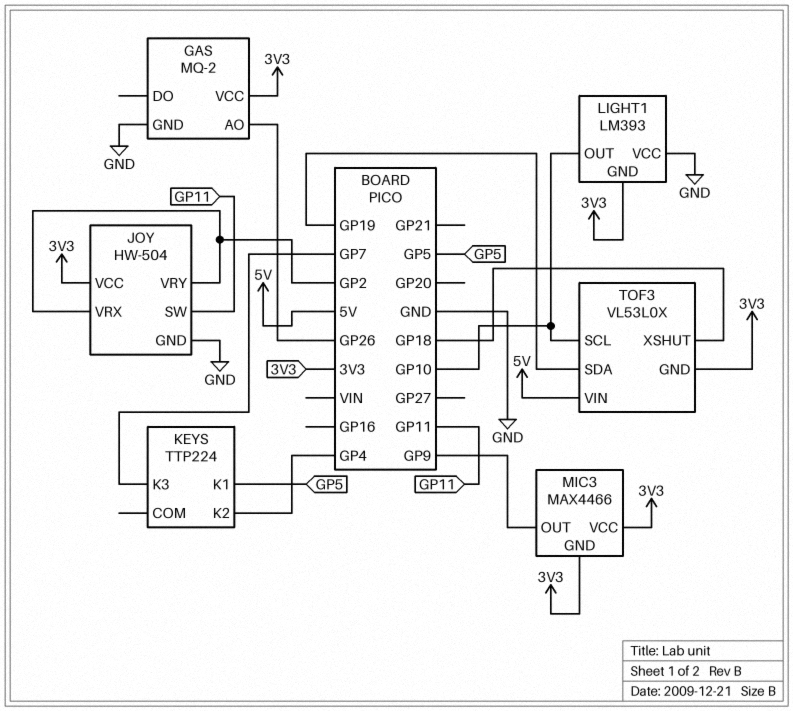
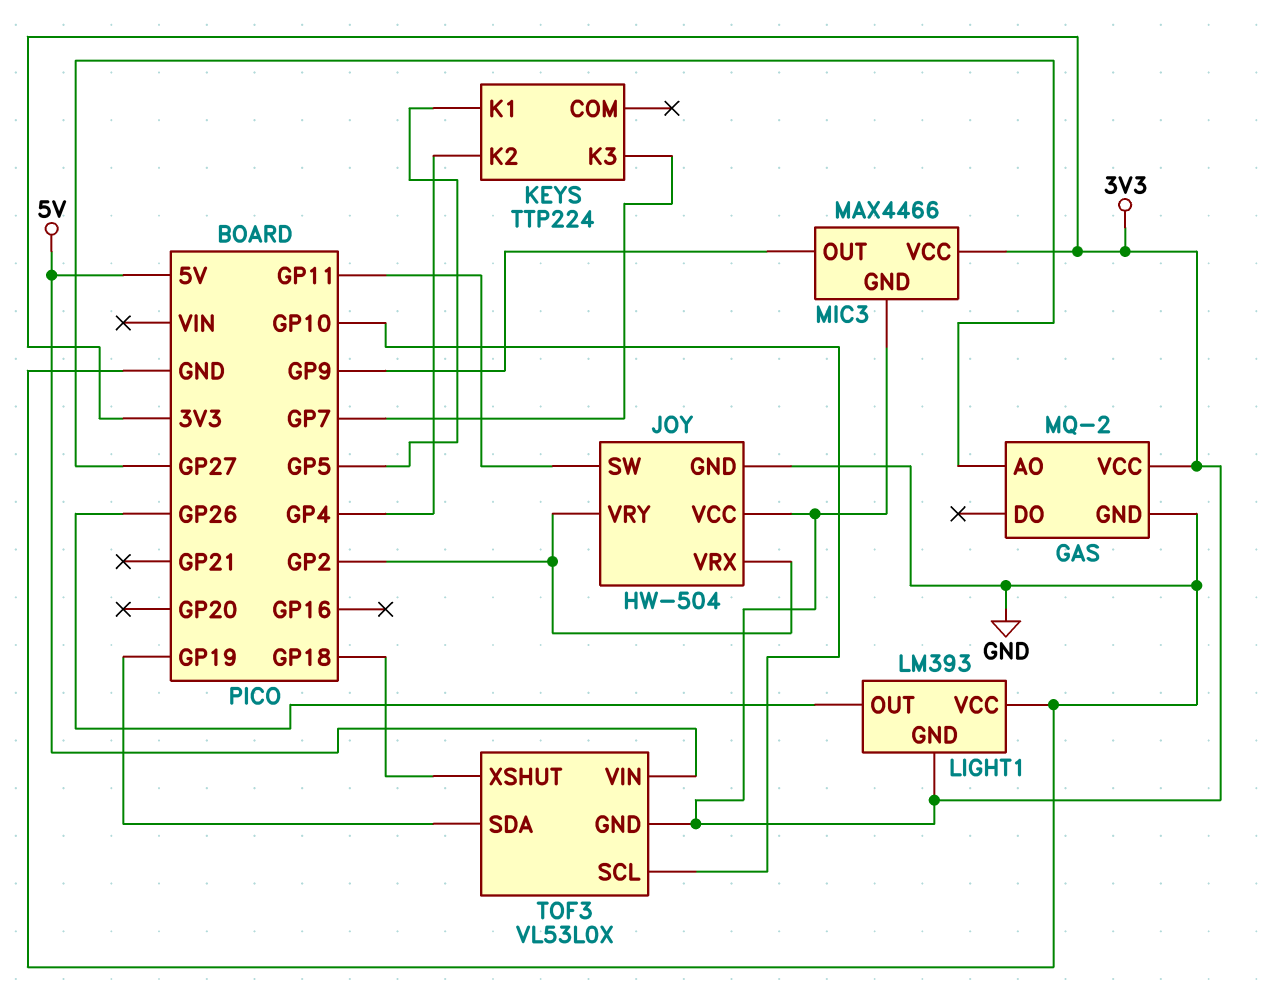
GAS pin AO: GP26 -> GP27
LIGHT1 pin OUT: GP10 -> GP26

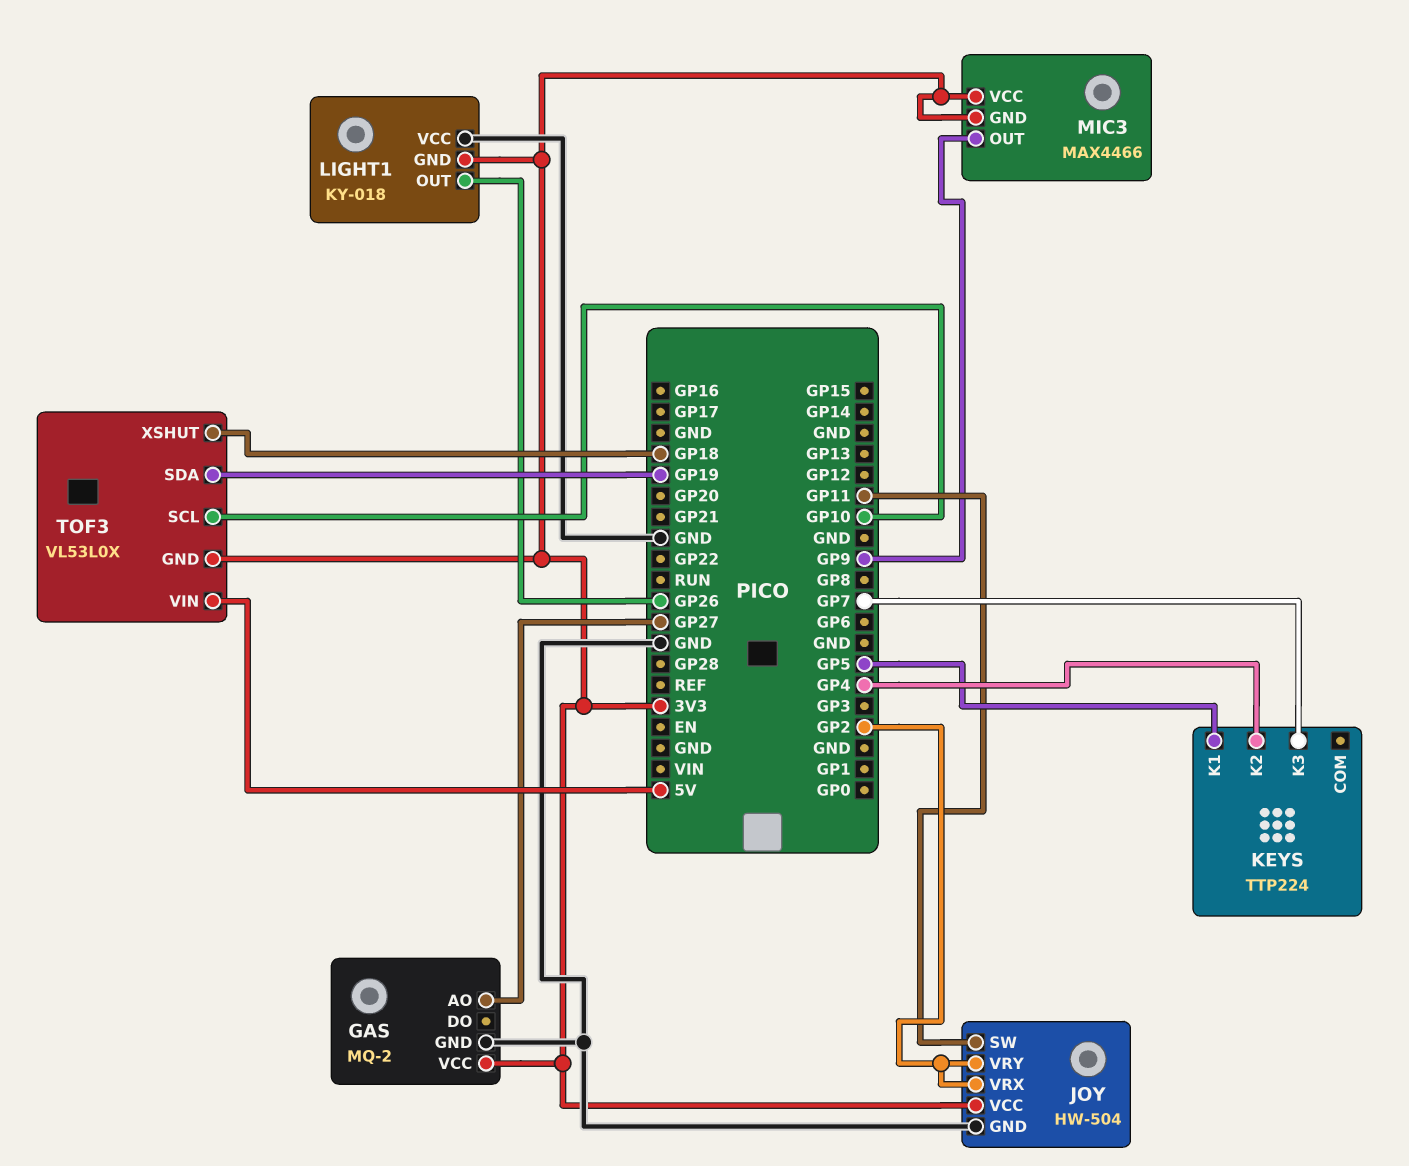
LIGHT1: LM393 -> KY-018

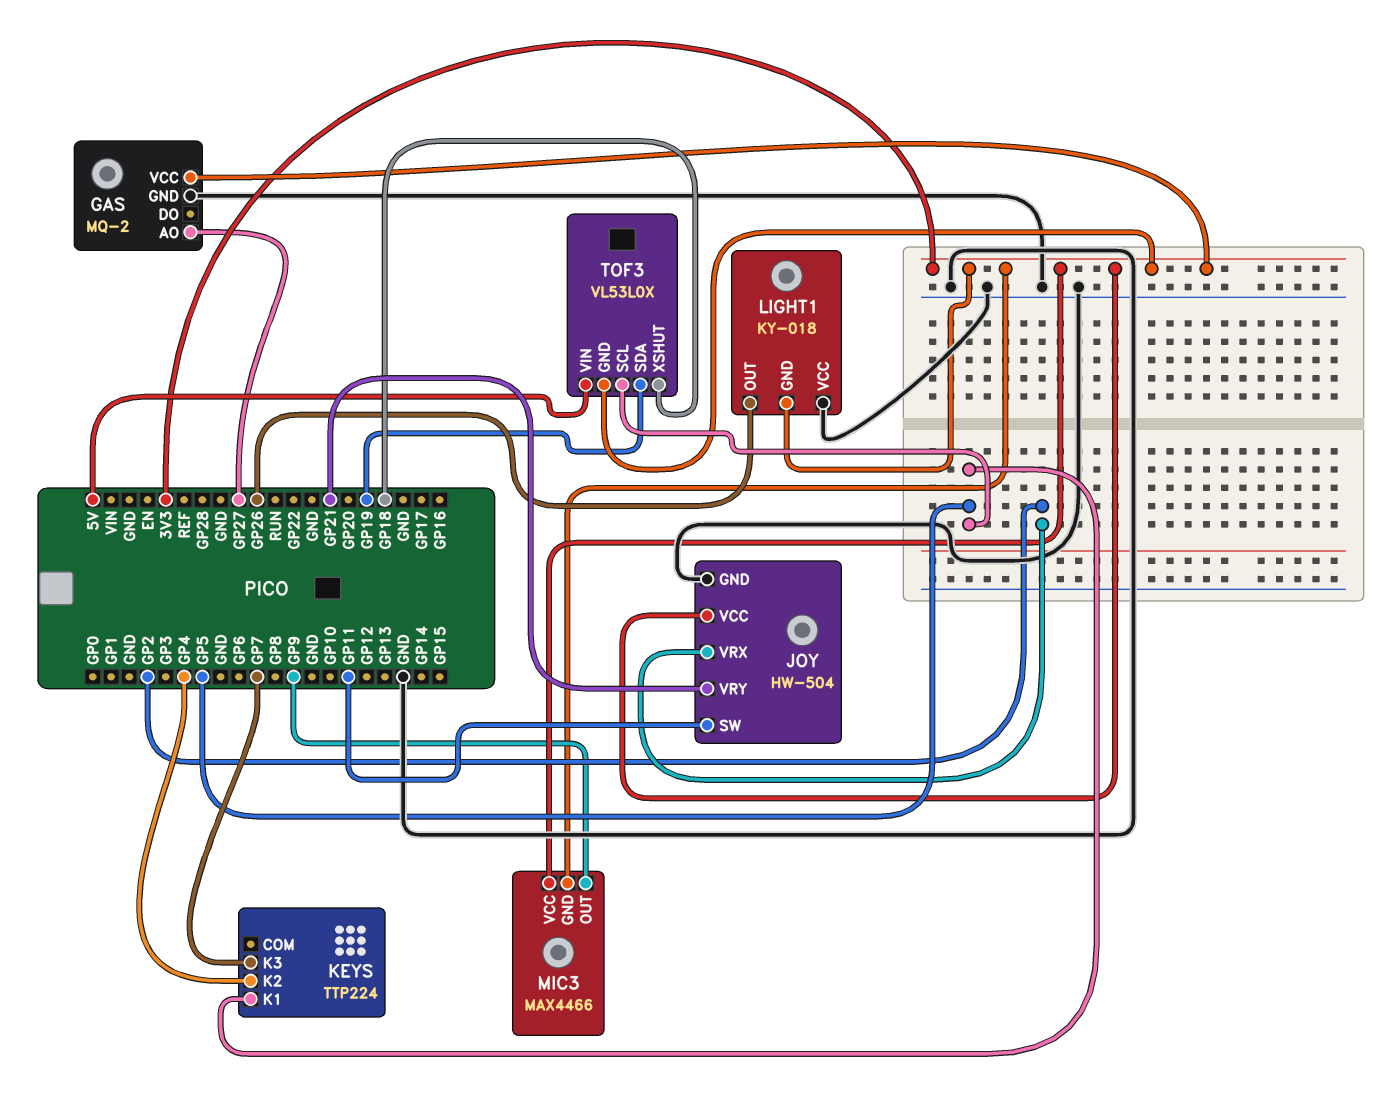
JOY pin VRY: GP2 -> GP21
TOF3 pin SCL: GP10 -> GP5

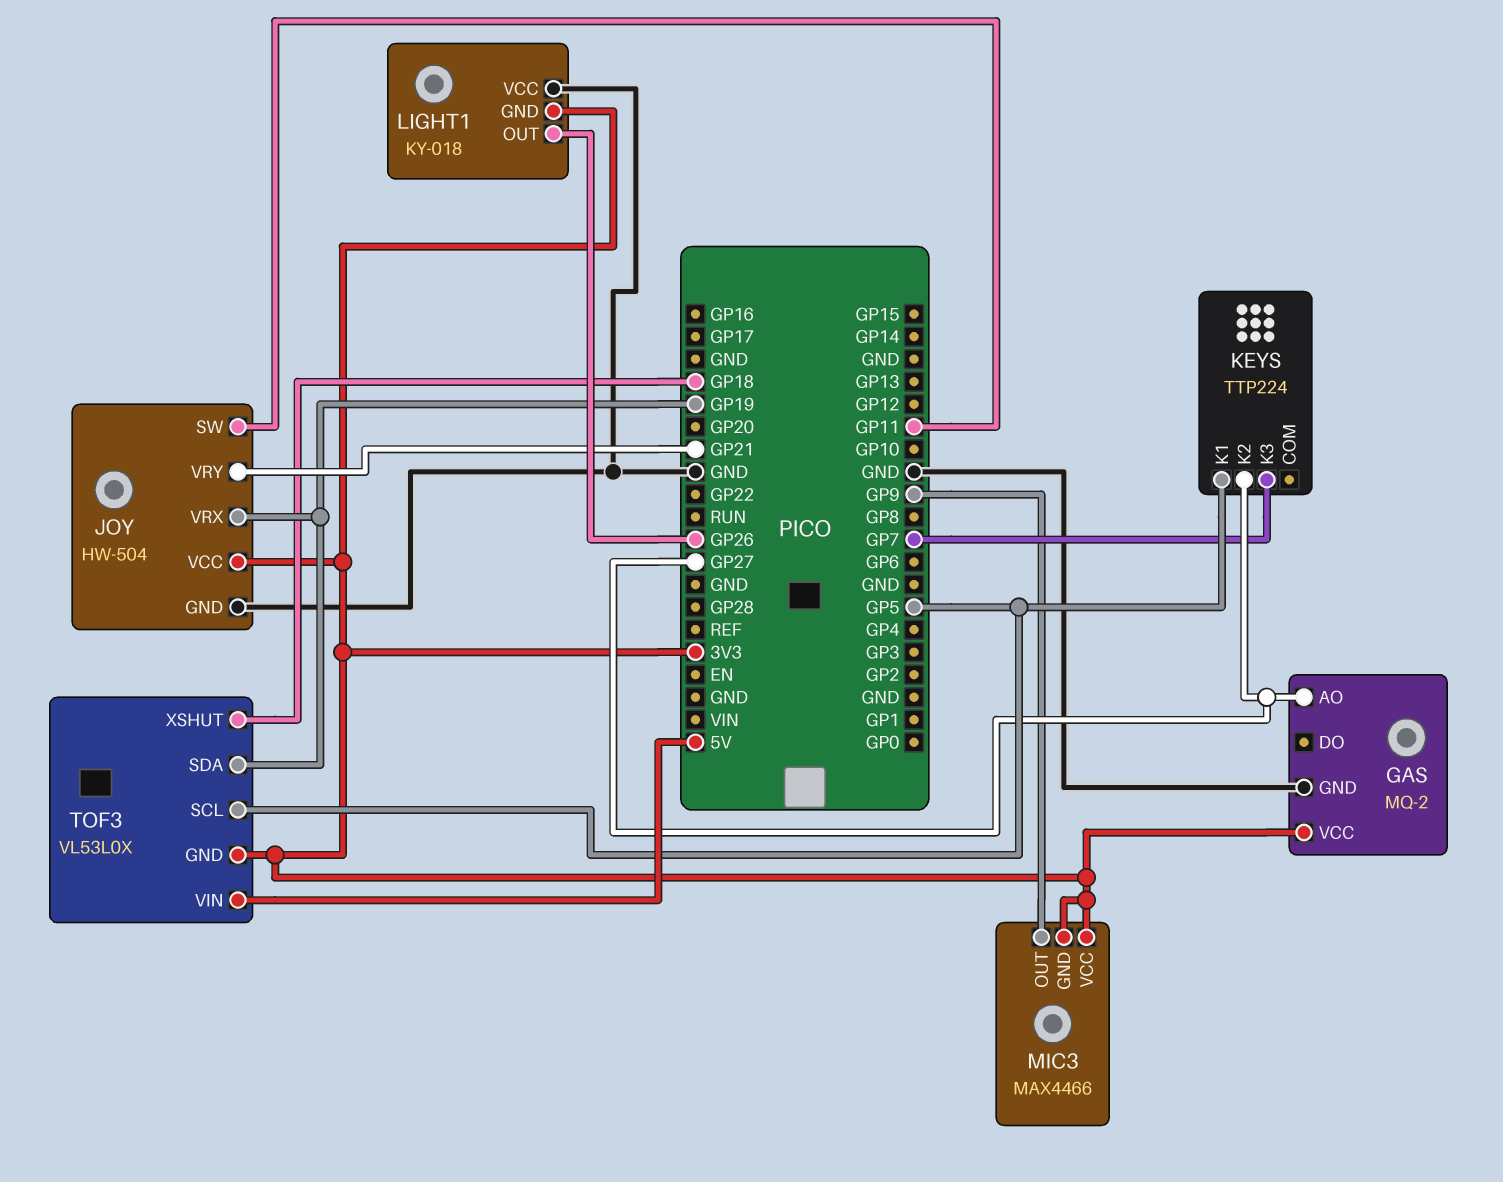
JOY pin VRX: GP2 -> GP19
KEYS pin K2: GP4 -> GP27

